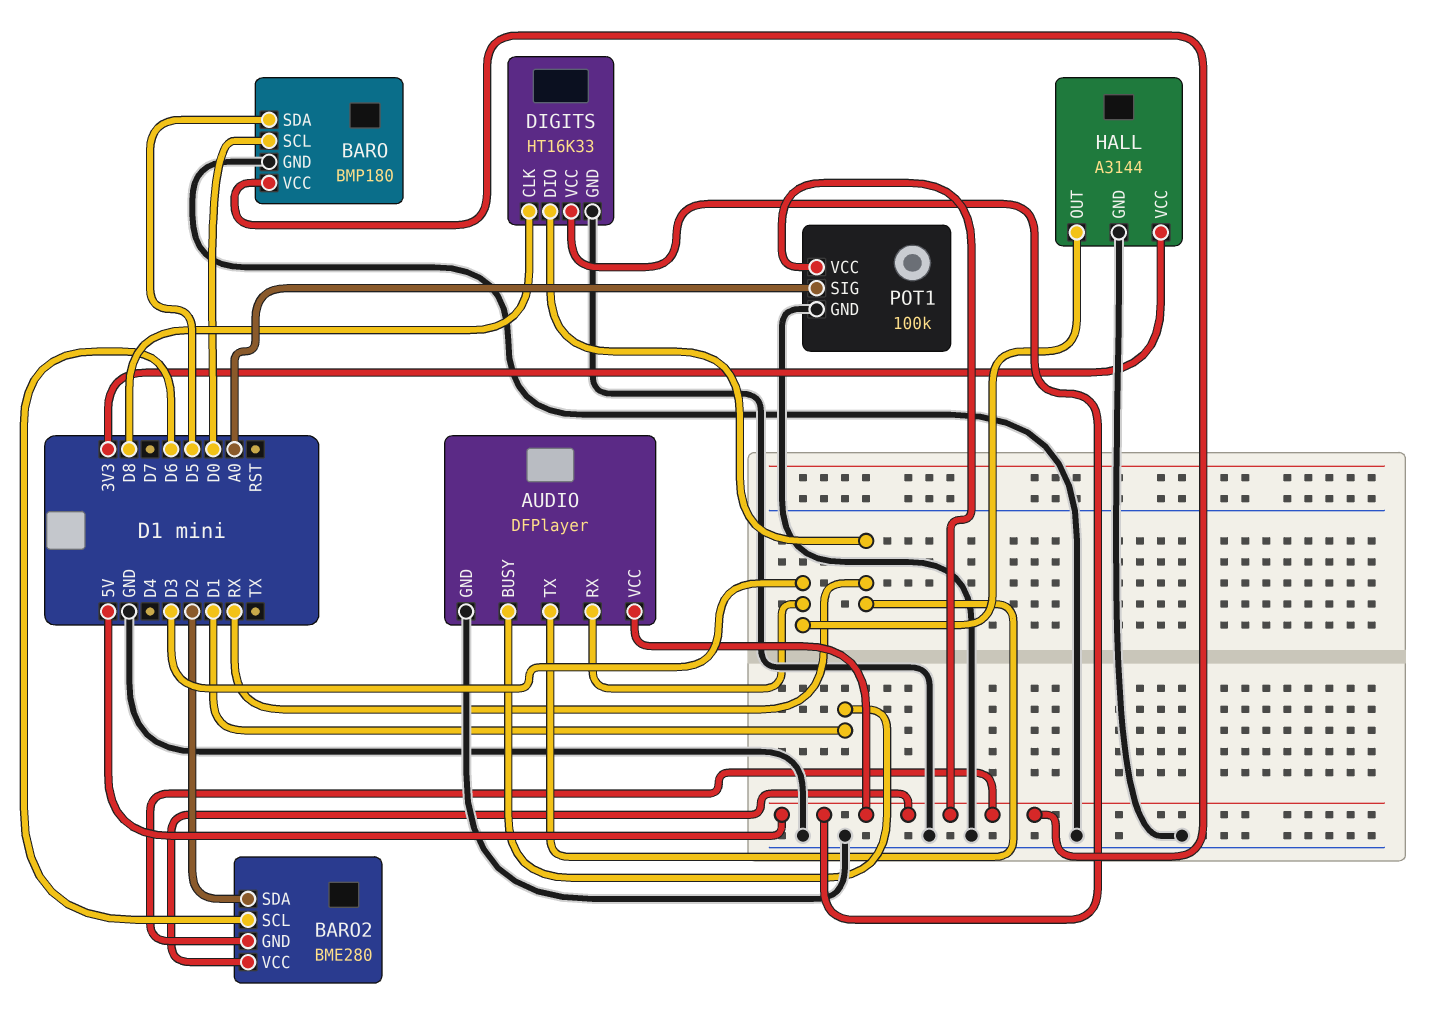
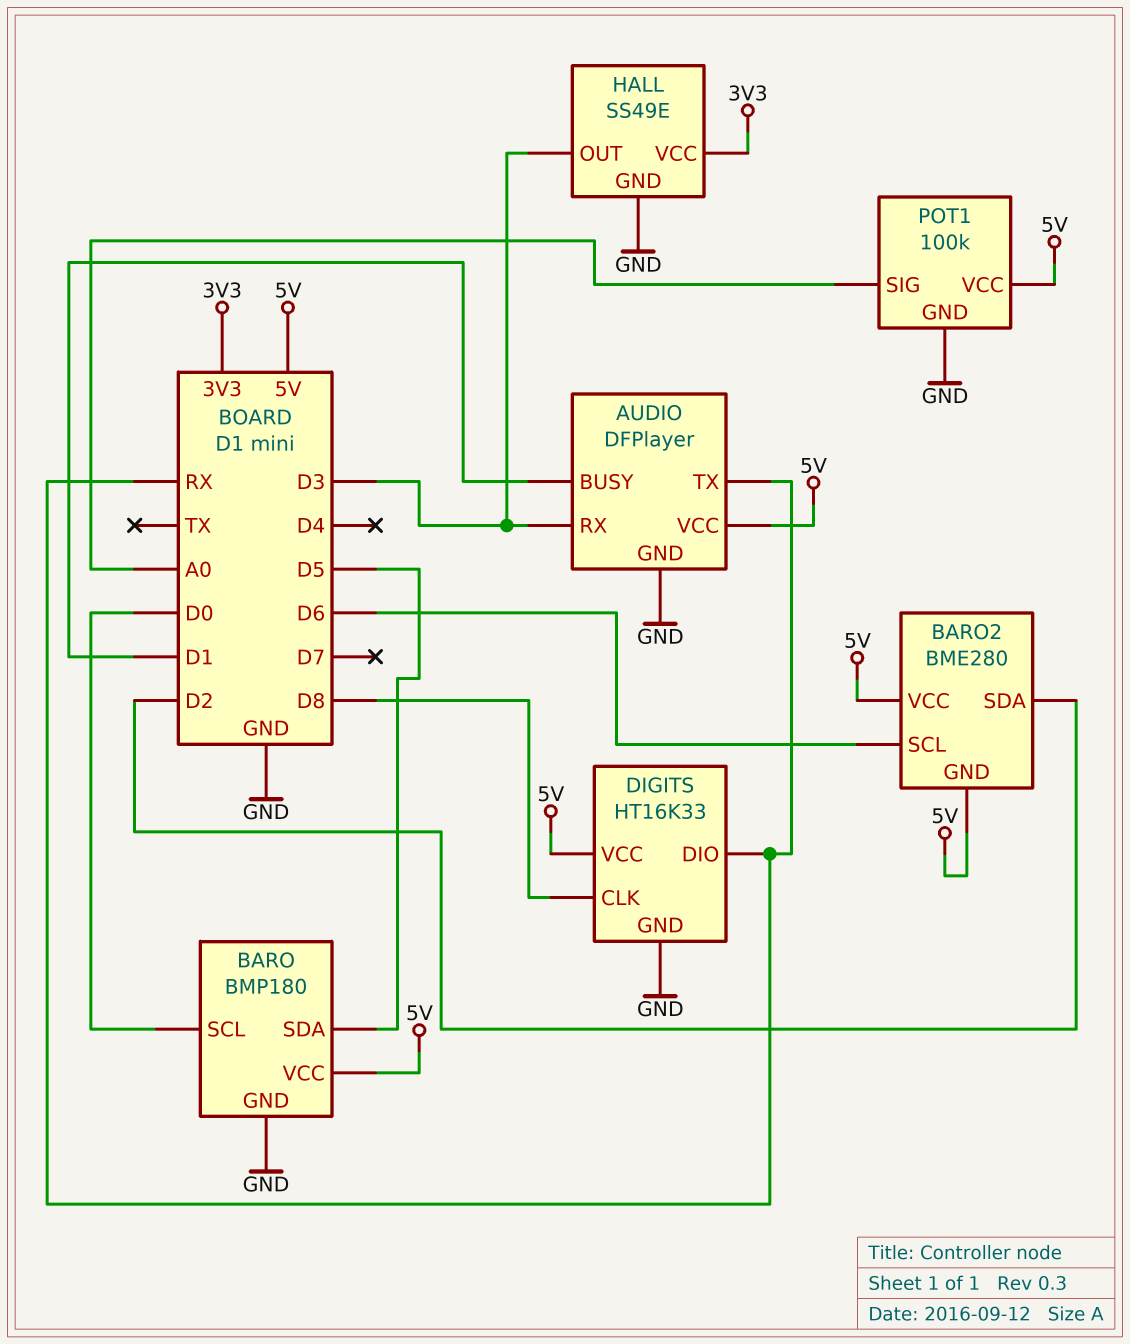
HALL: A3144 -> SS49E

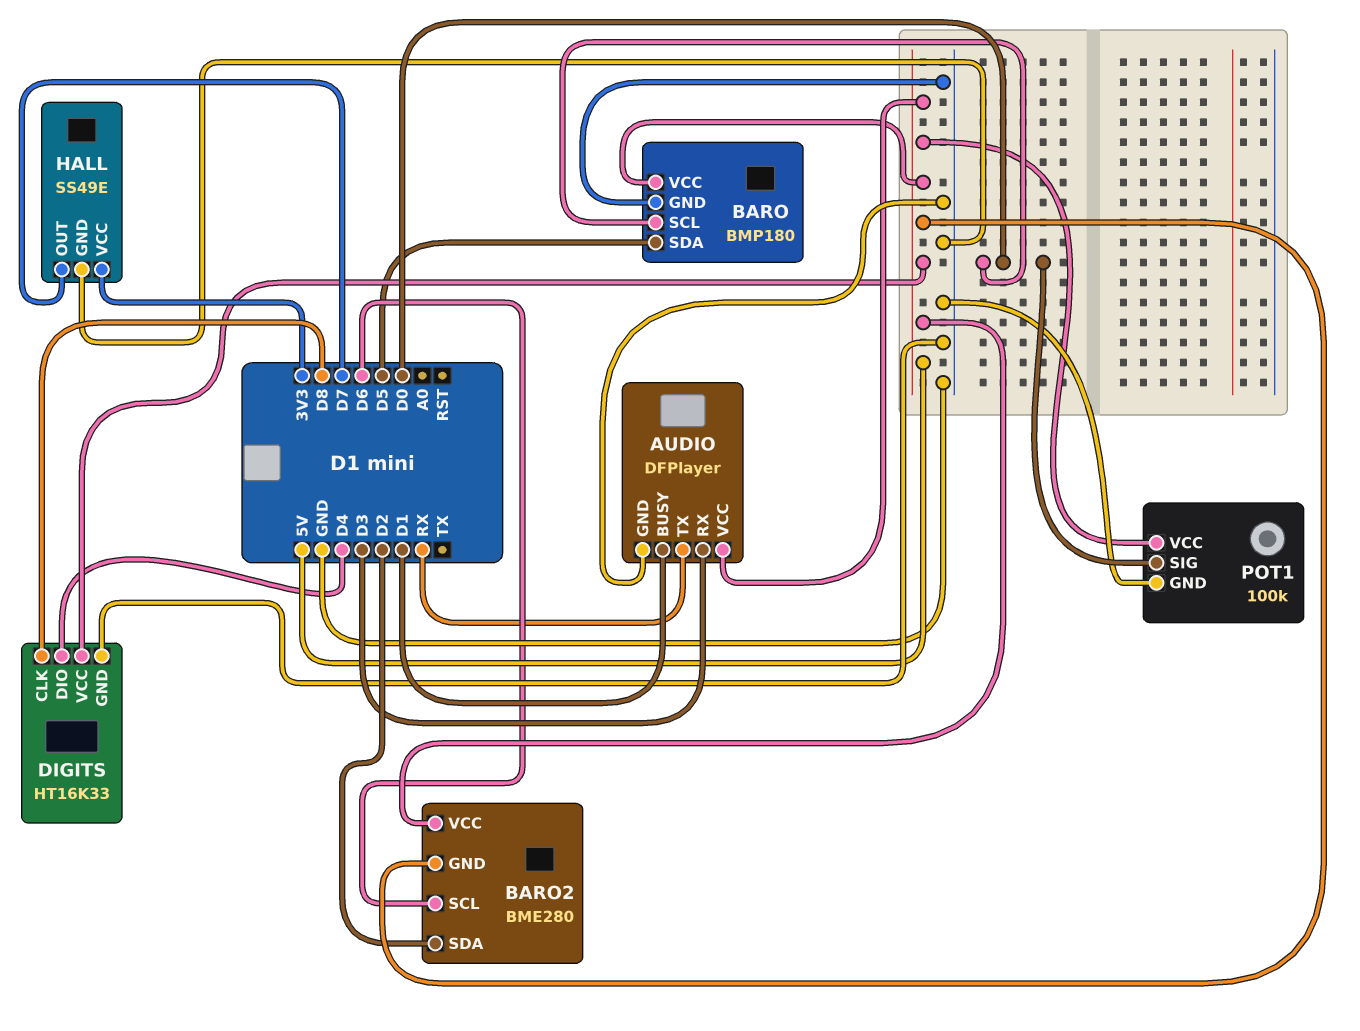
DIGITS pin DIO: RX -> D4
HALL pin OUT: D3 -> D7
POT1 pin SIG: A0 -> D0

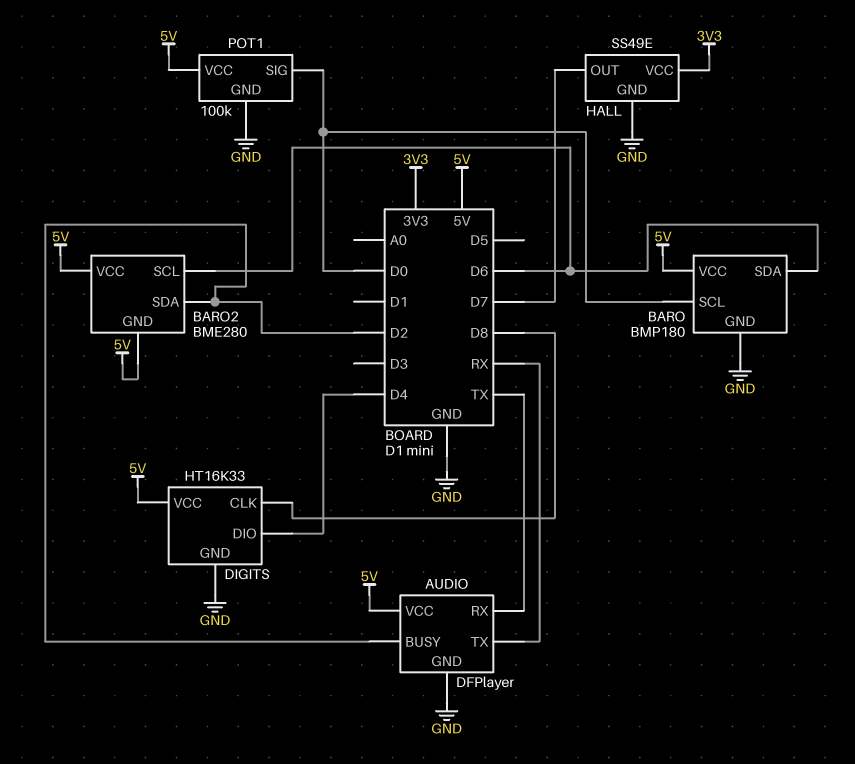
AUDIO pin BUSY: D1 -> D2
AUDIO pin RX: D3 -> TX
BARO pin SDA: D5 -> D6

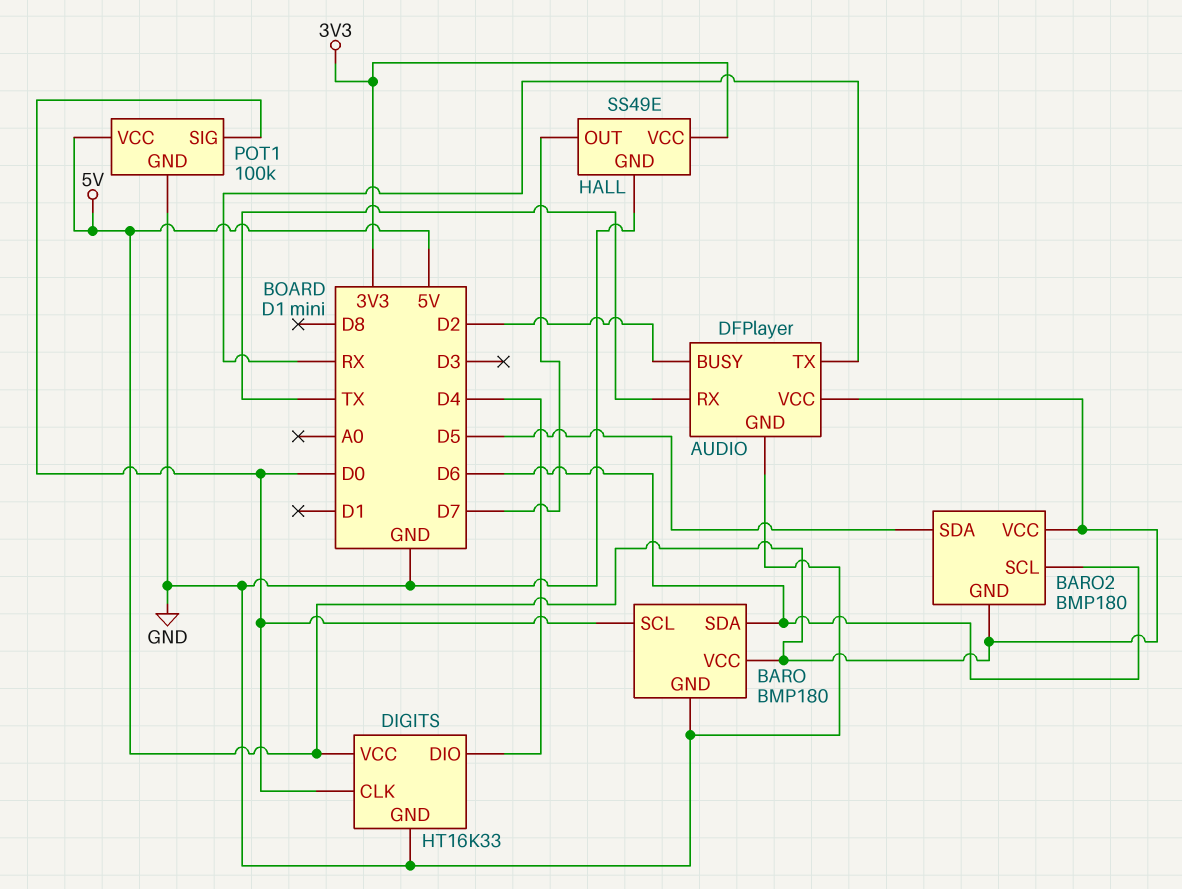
BARO2: BME280 -> BMP180
BARO2 pin SDA: D2 -> D5
DIGITS pin CLK: D8 -> D0

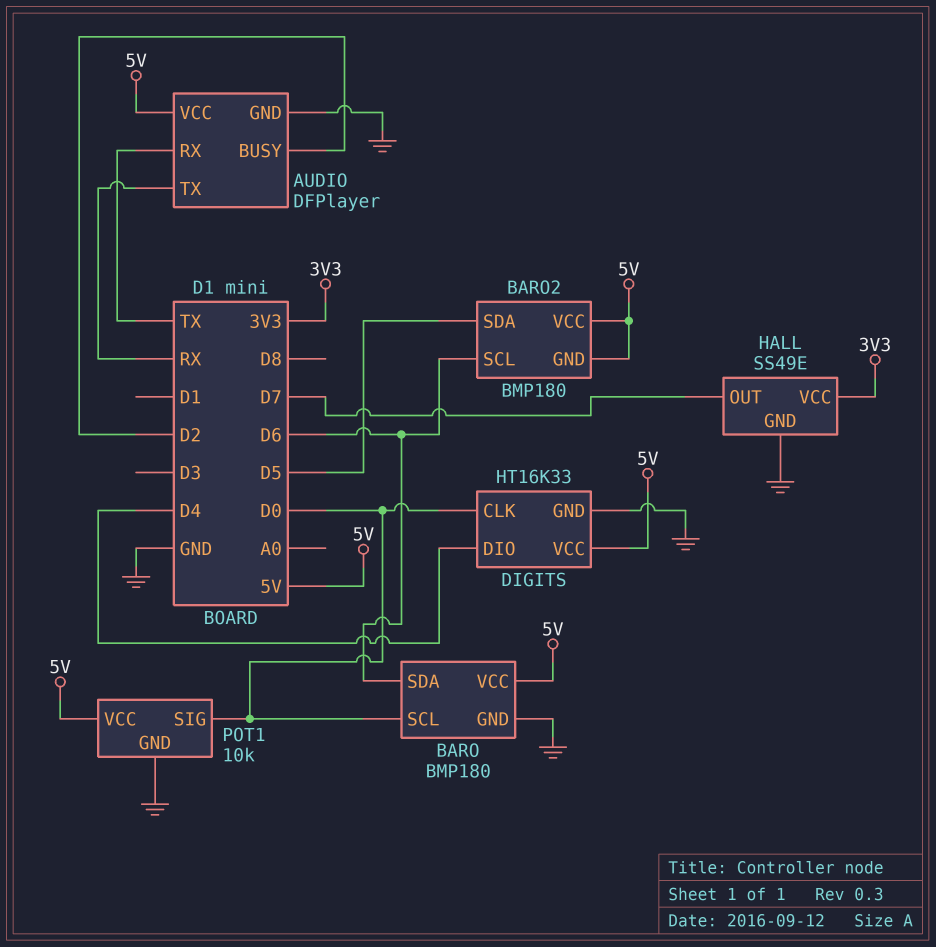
POT1: 100k -> 10k

